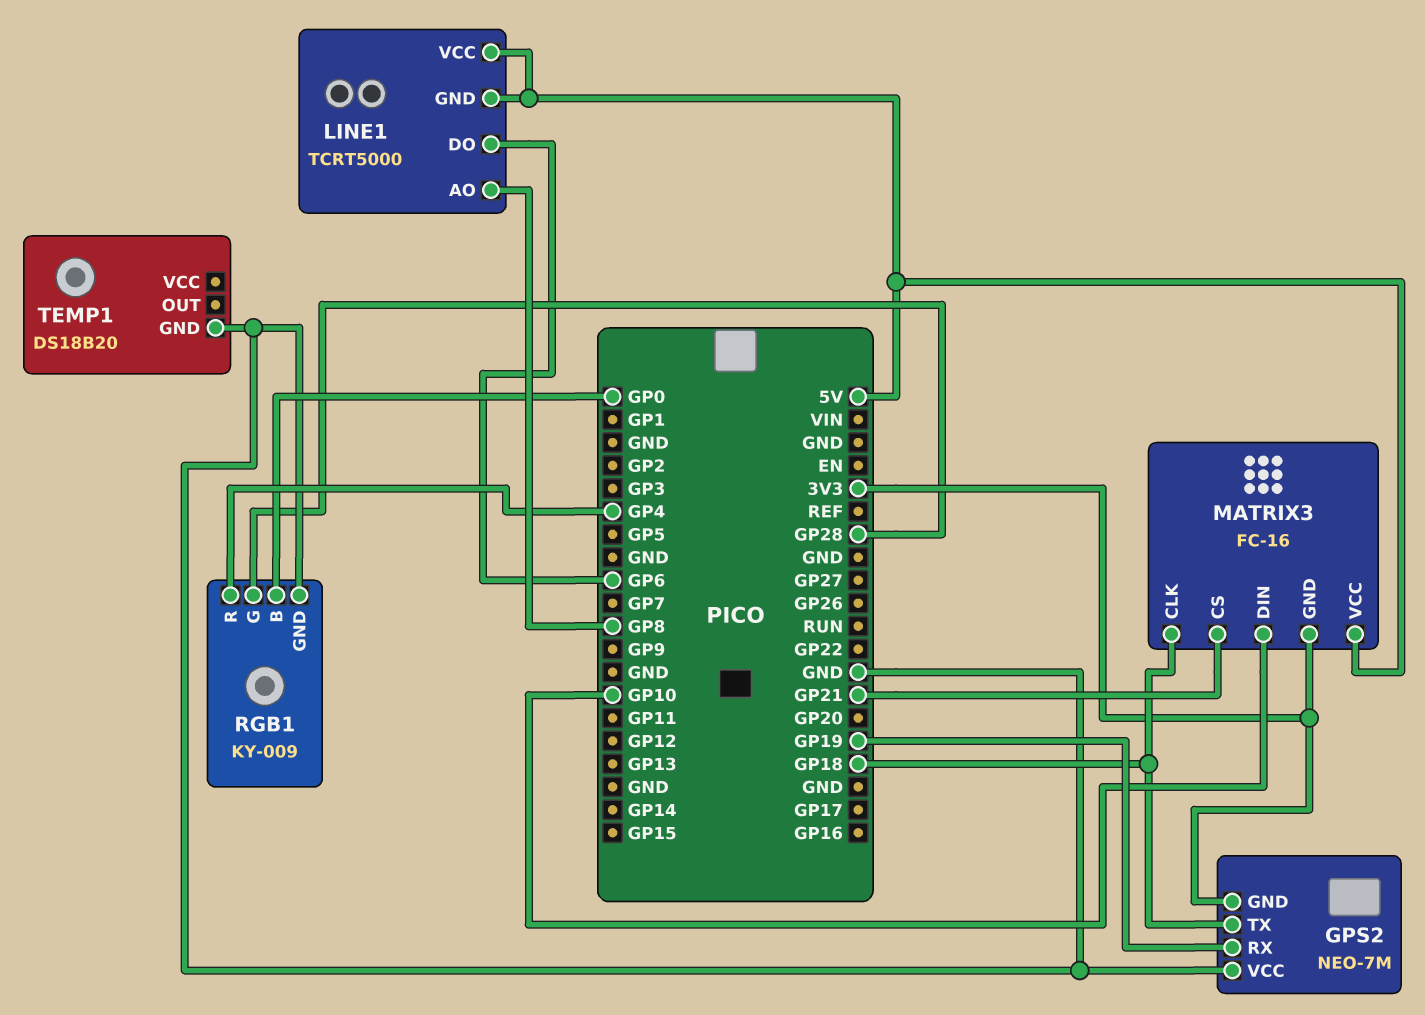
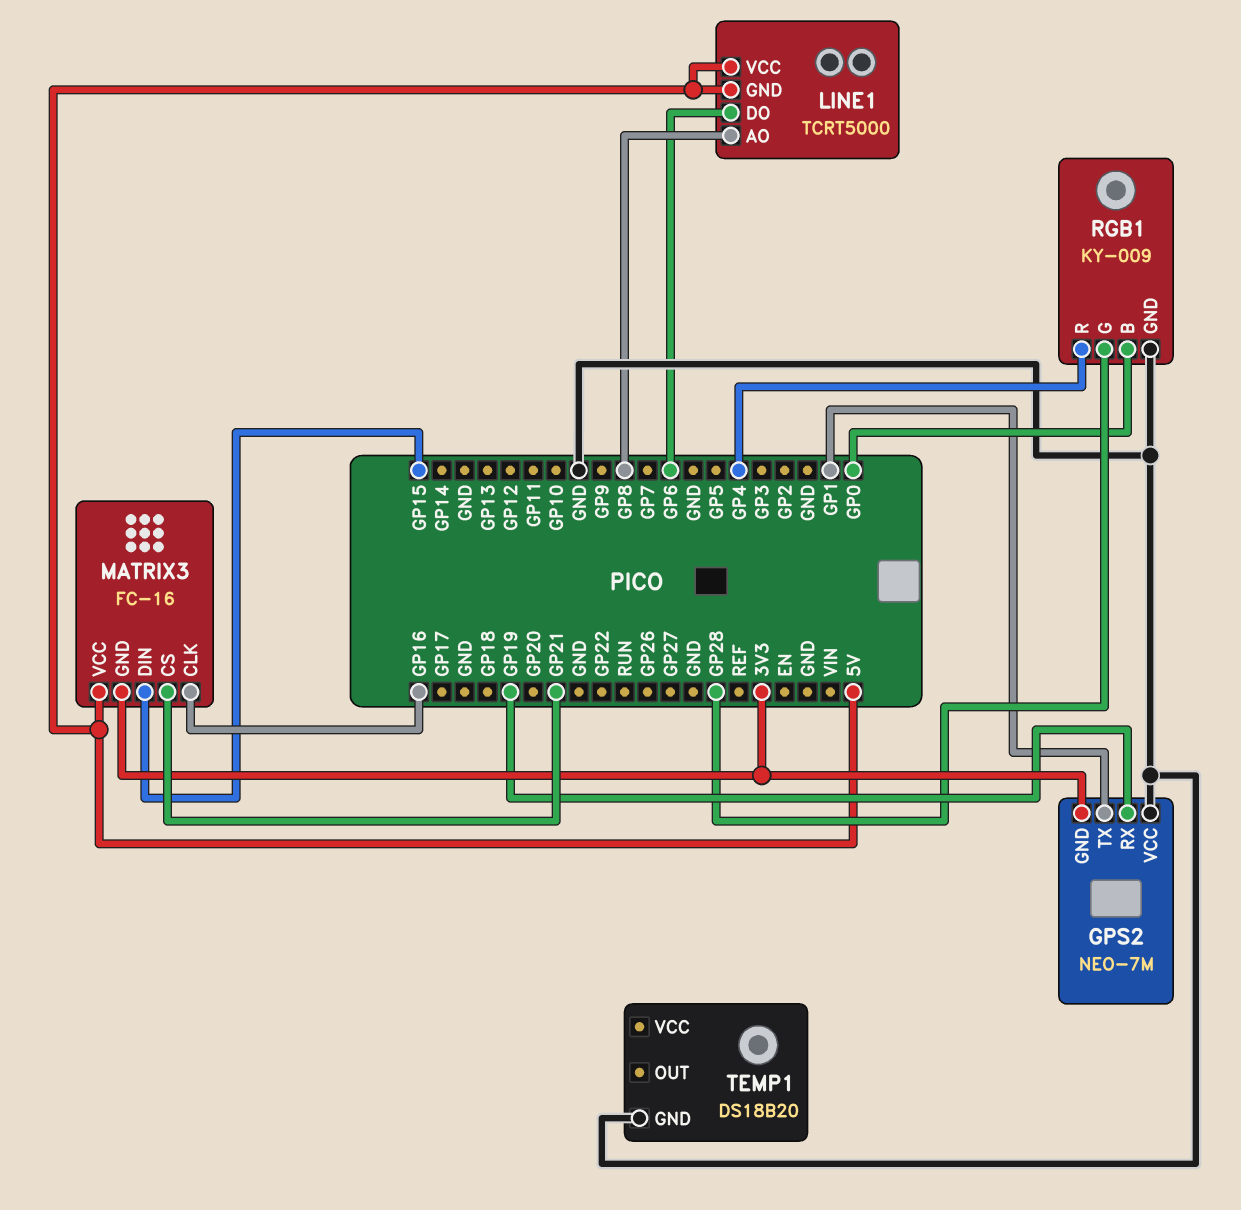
GPS2 pin TX: GP18 -> GP1
MATRIX3 pin CLK: GP18 -> GP16
MATRIX3 pin DIN: GP10 -> GP15

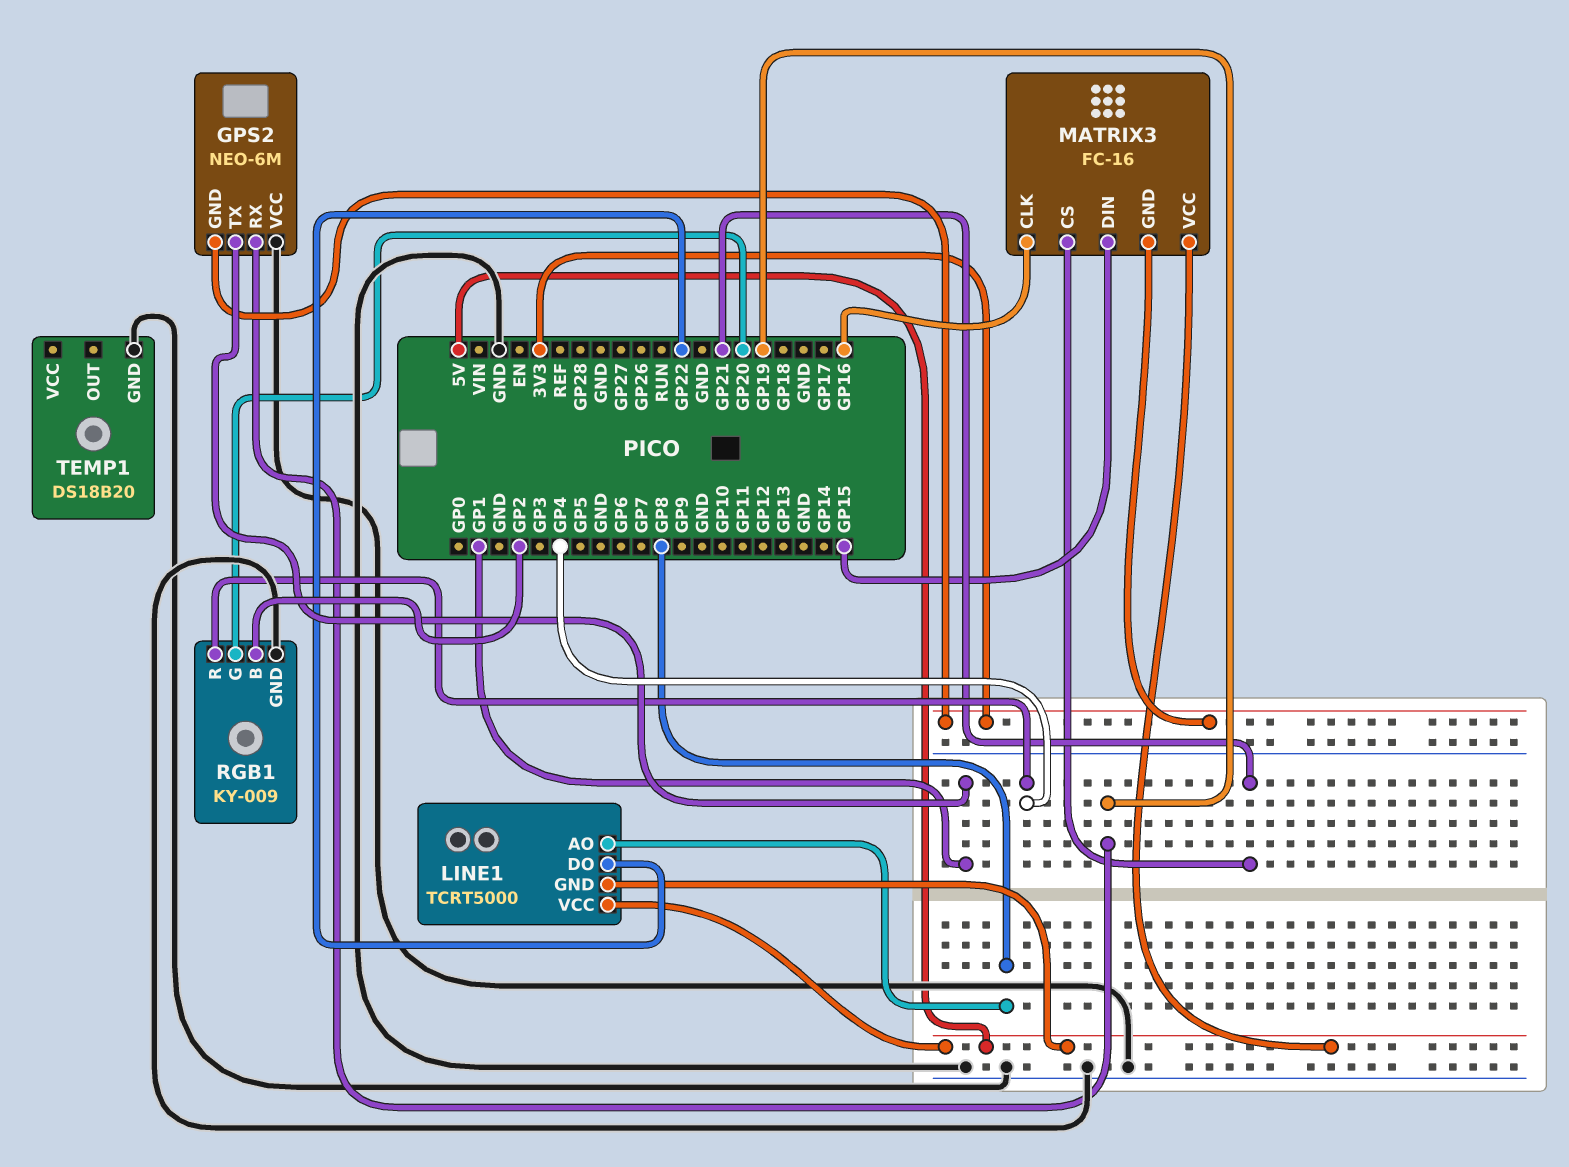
GPS2: NEO-7M -> NEO-6M
LINE1 pin DO: GP6 -> GP22
RGB1 pin B: GP0 -> GP2
RGB1 pin G: GP28 -> GP20

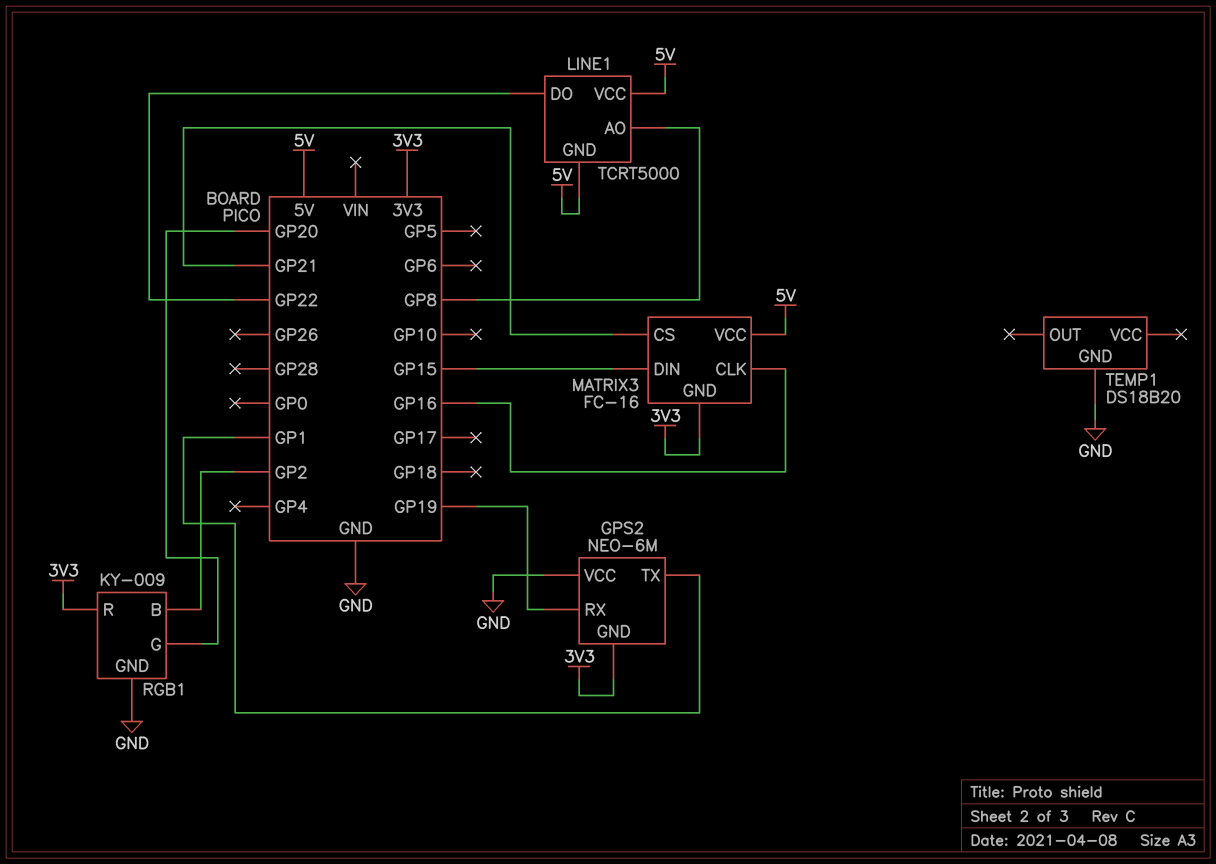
RGB1 pin R: GP4 -> 3V3

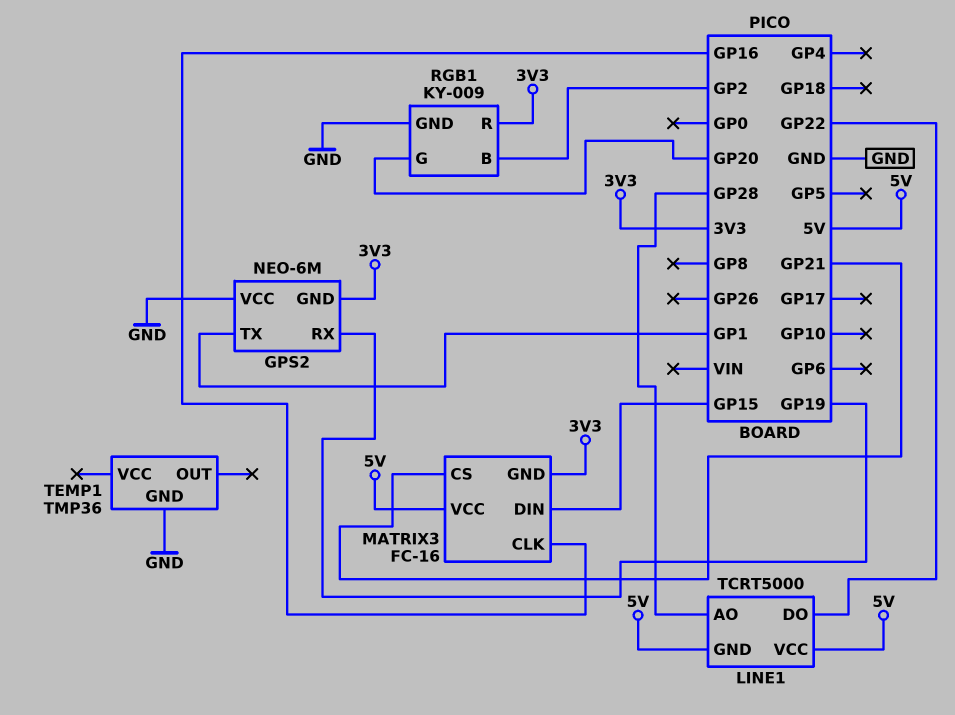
LINE1 pin AO: GP8 -> GP28
TEMP1: DS18B20 -> TMP36

